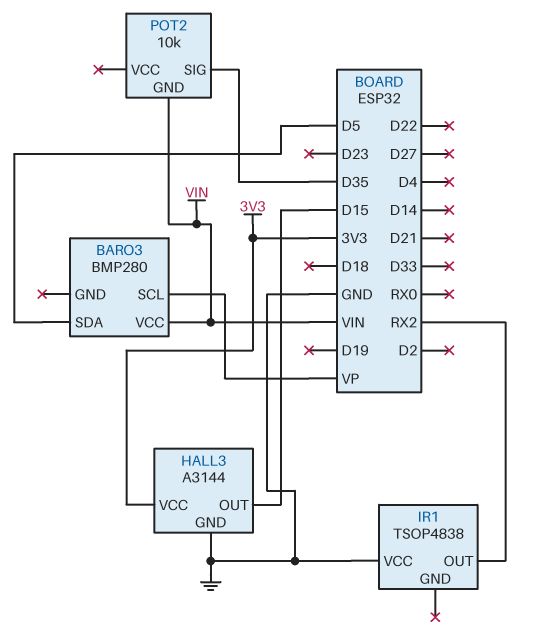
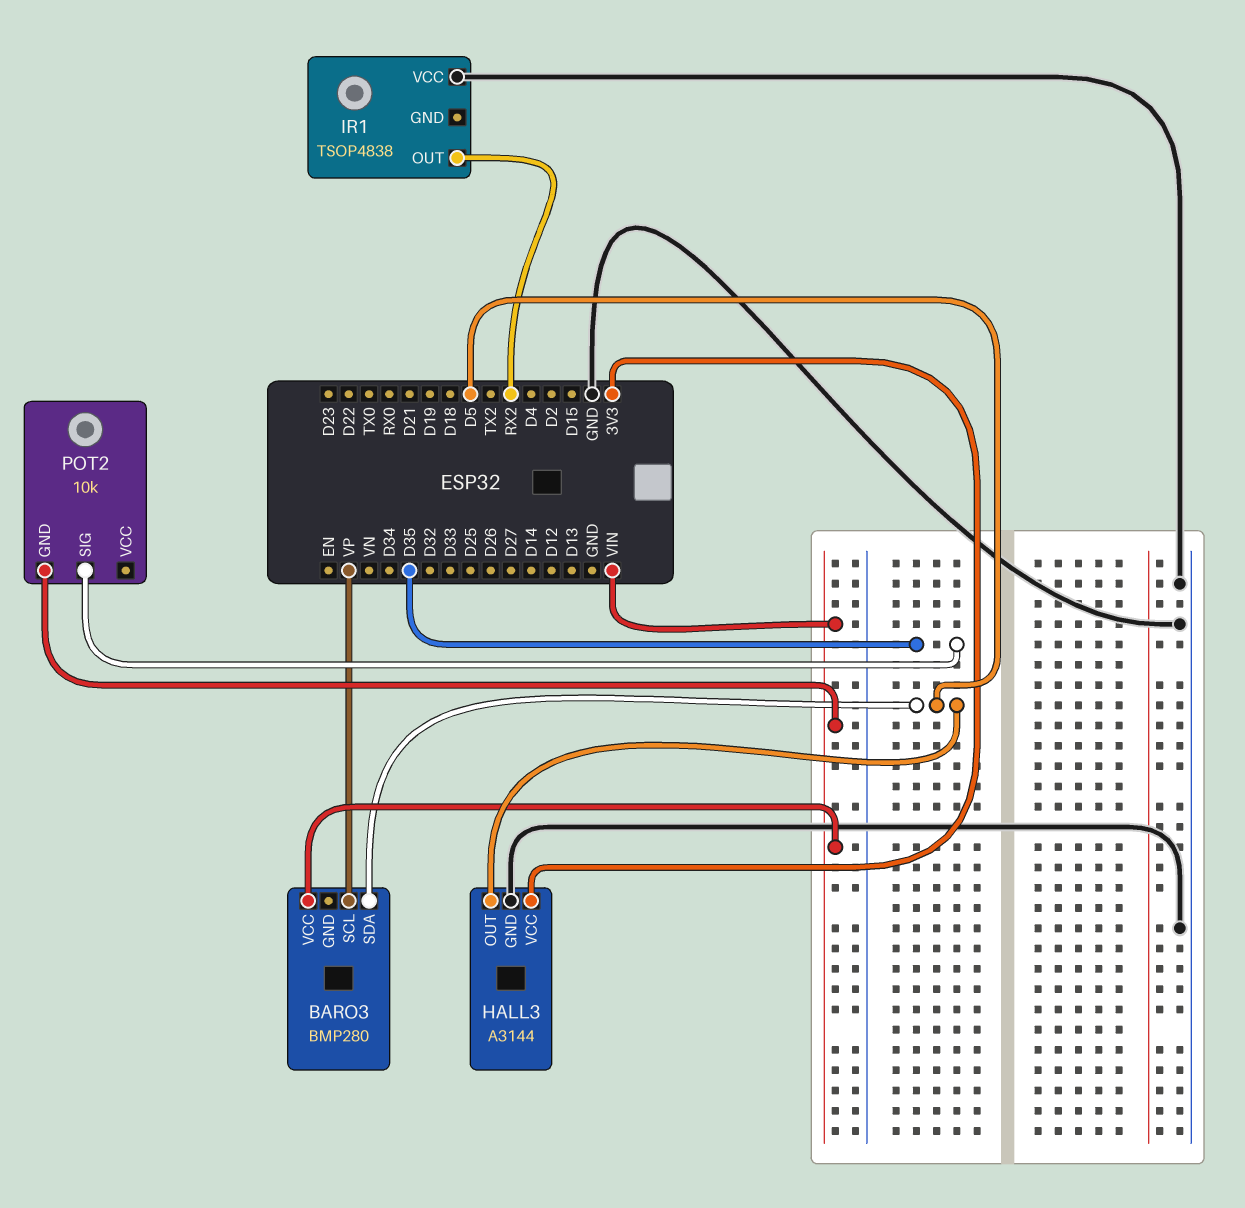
HALL3 pin OUT: D15 -> D5

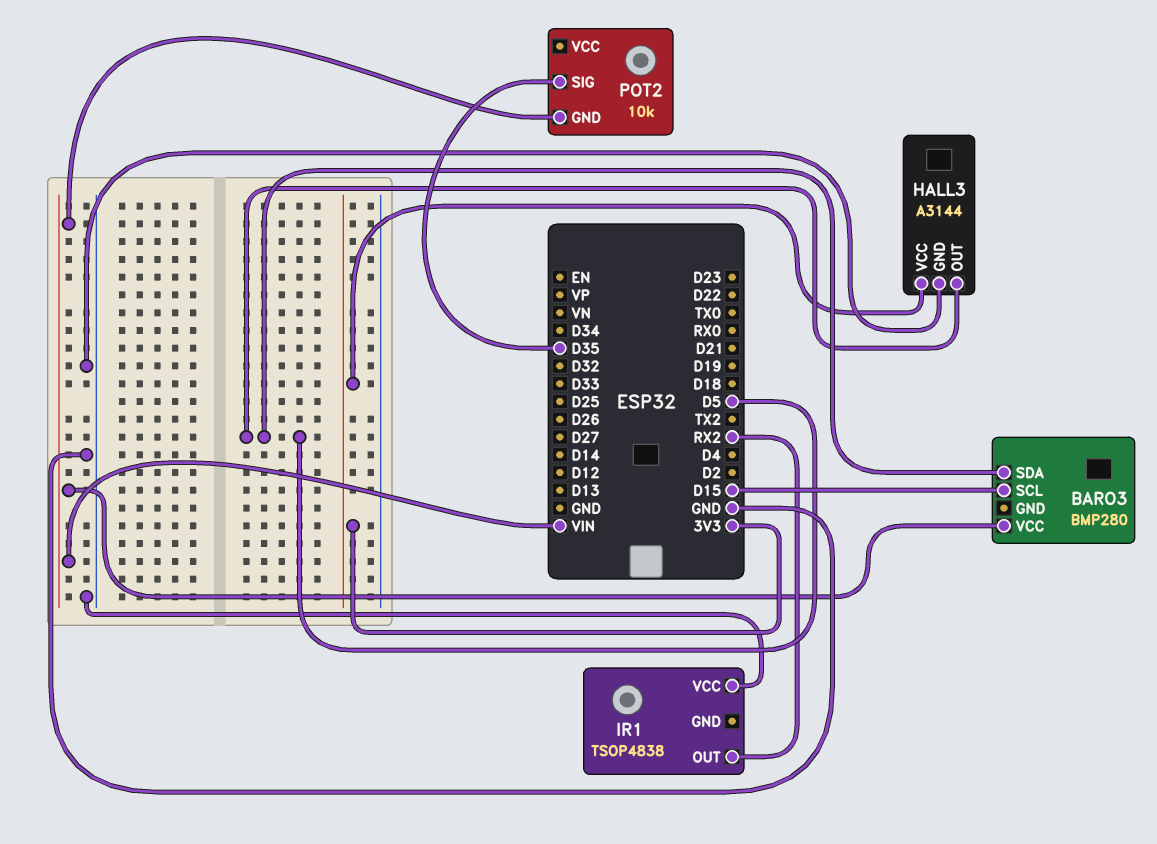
BARO3 pin SCL: VP -> D15

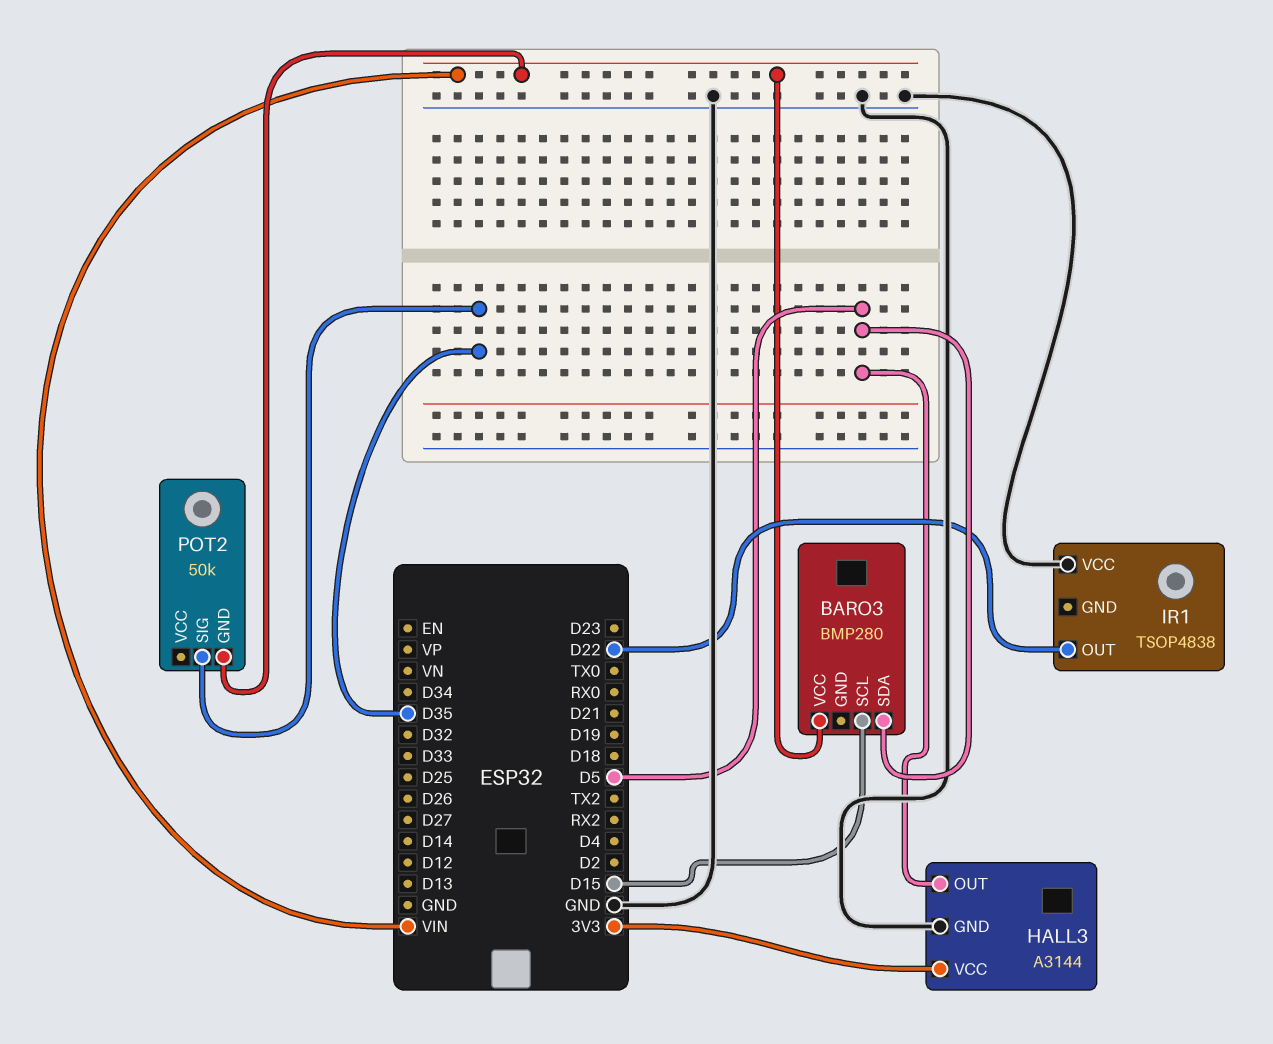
IR1 pin OUT: RX2 -> D22
POT2: 10k -> 50k

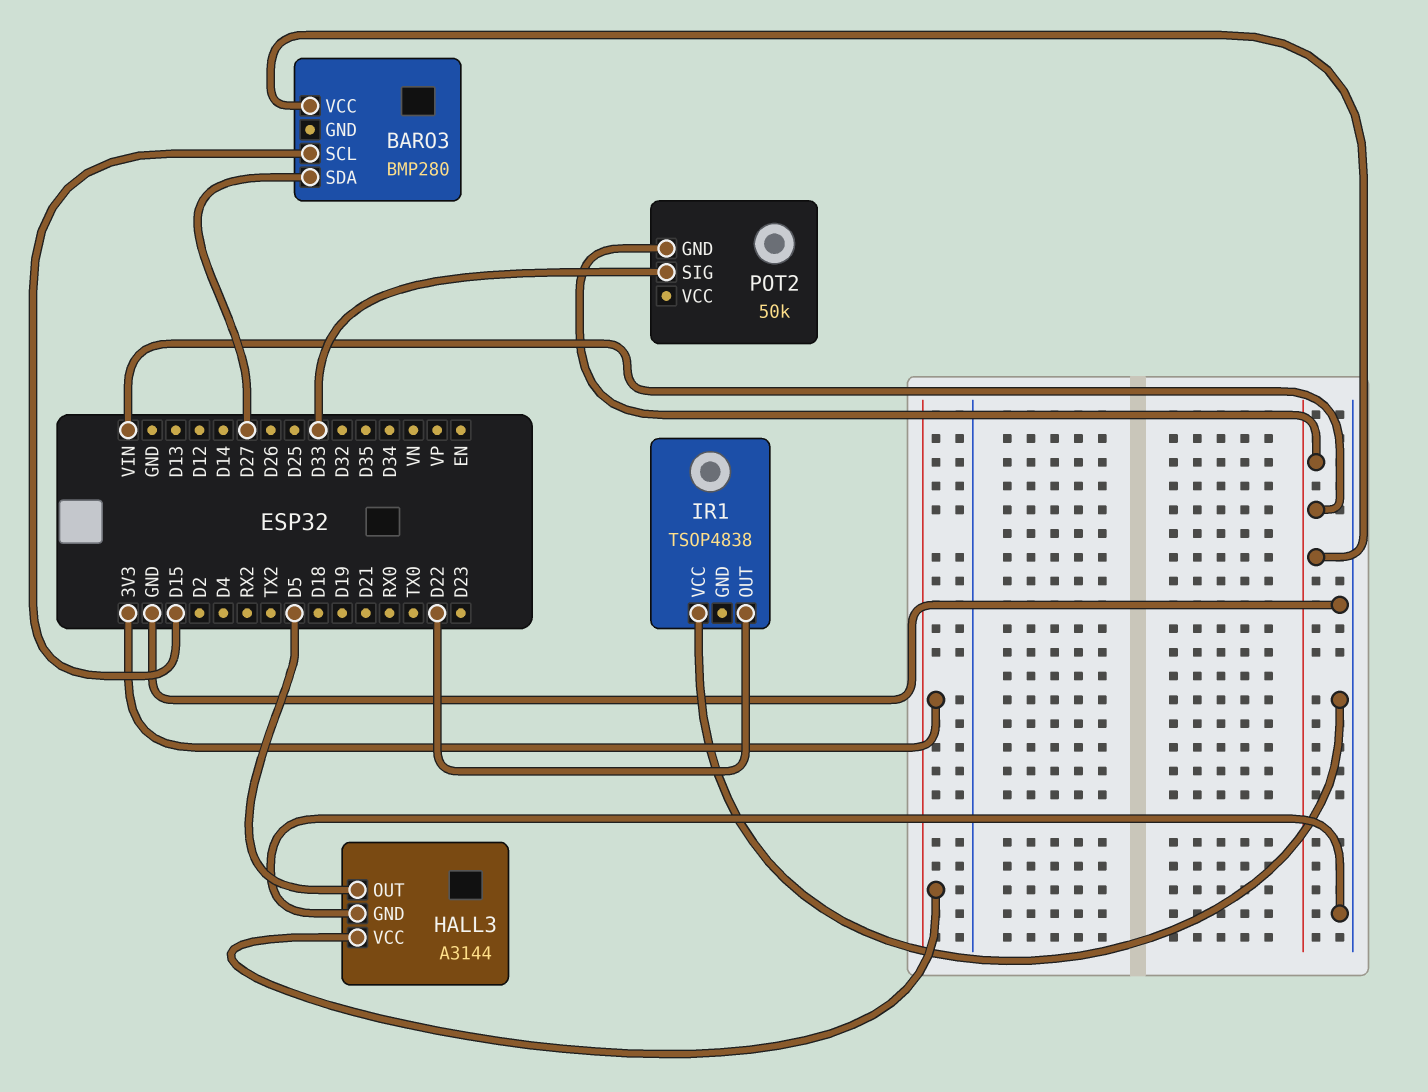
BARO3 pin SDA: D5 -> D27
POT2 pin SIG: D35 -> D33

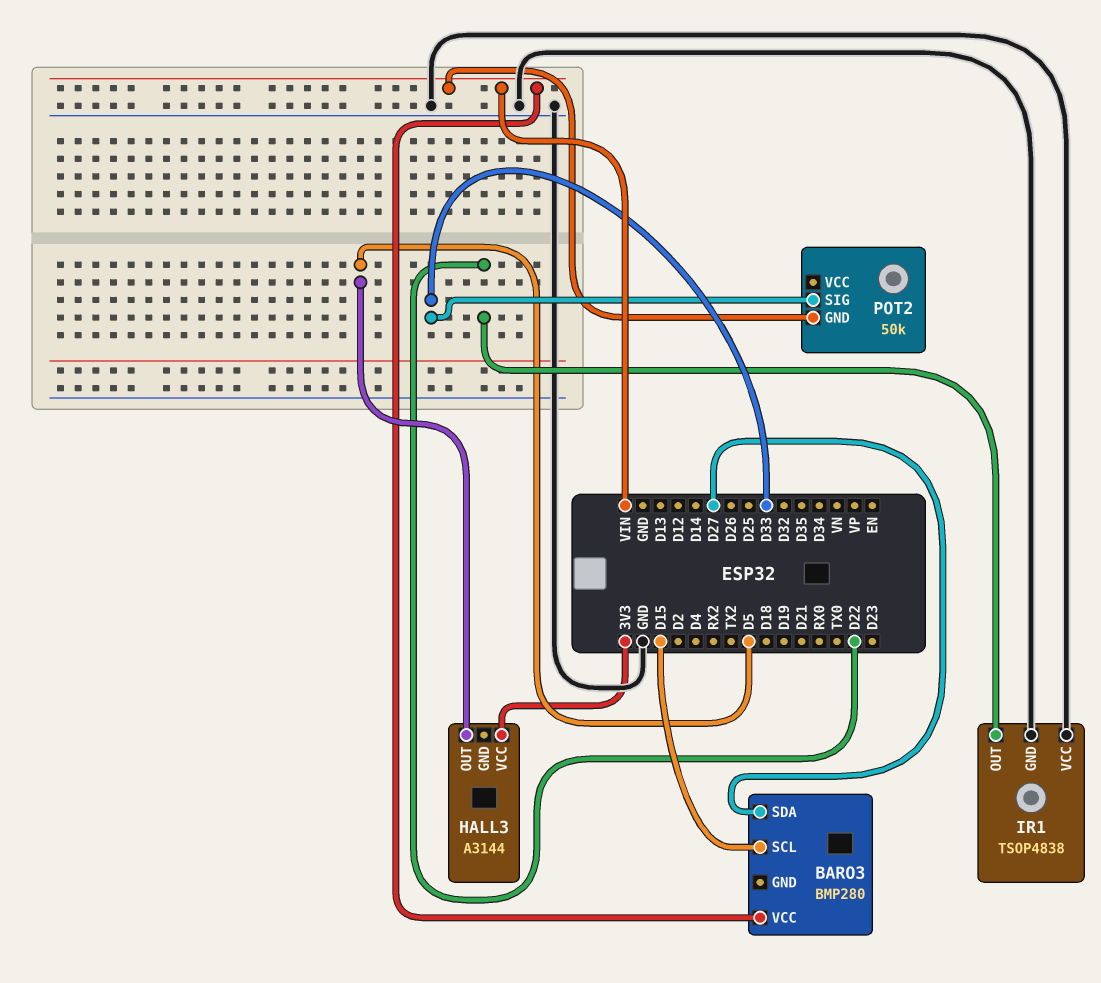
HALL3 pin GND: GND -> none
IR1 pin GND: none -> GND

